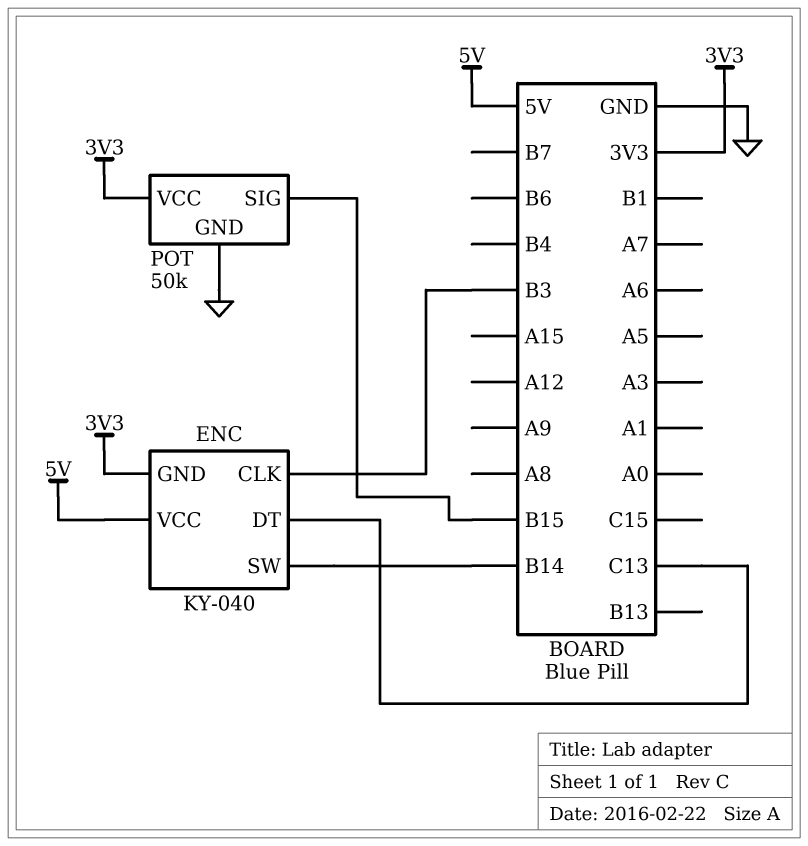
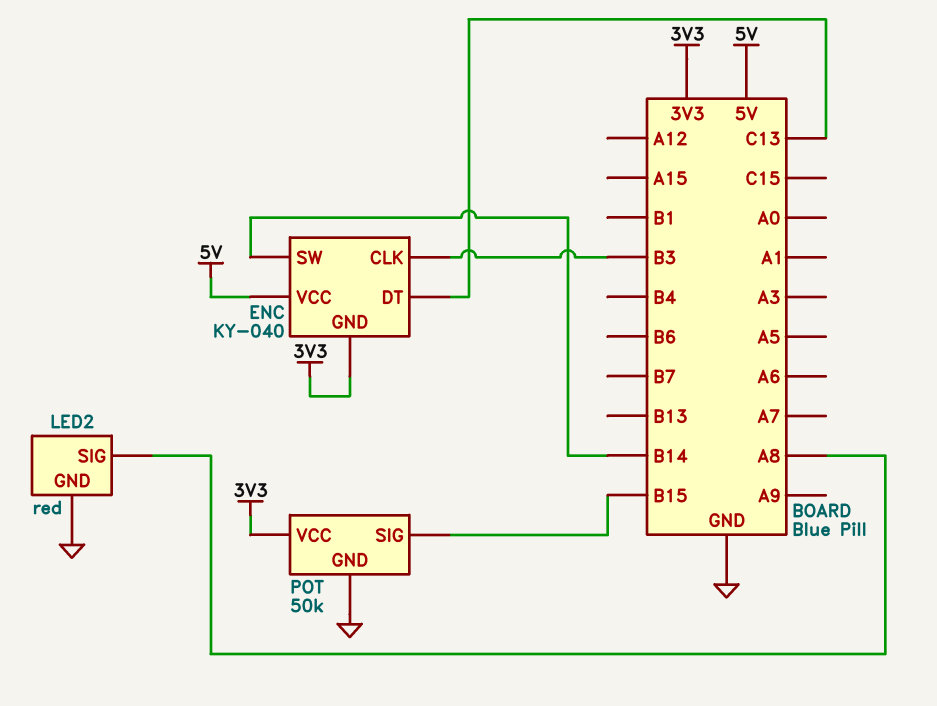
LED2: none -> red
LED2 pin GND: none -> GND
LED2 pin SIG: none -> A8

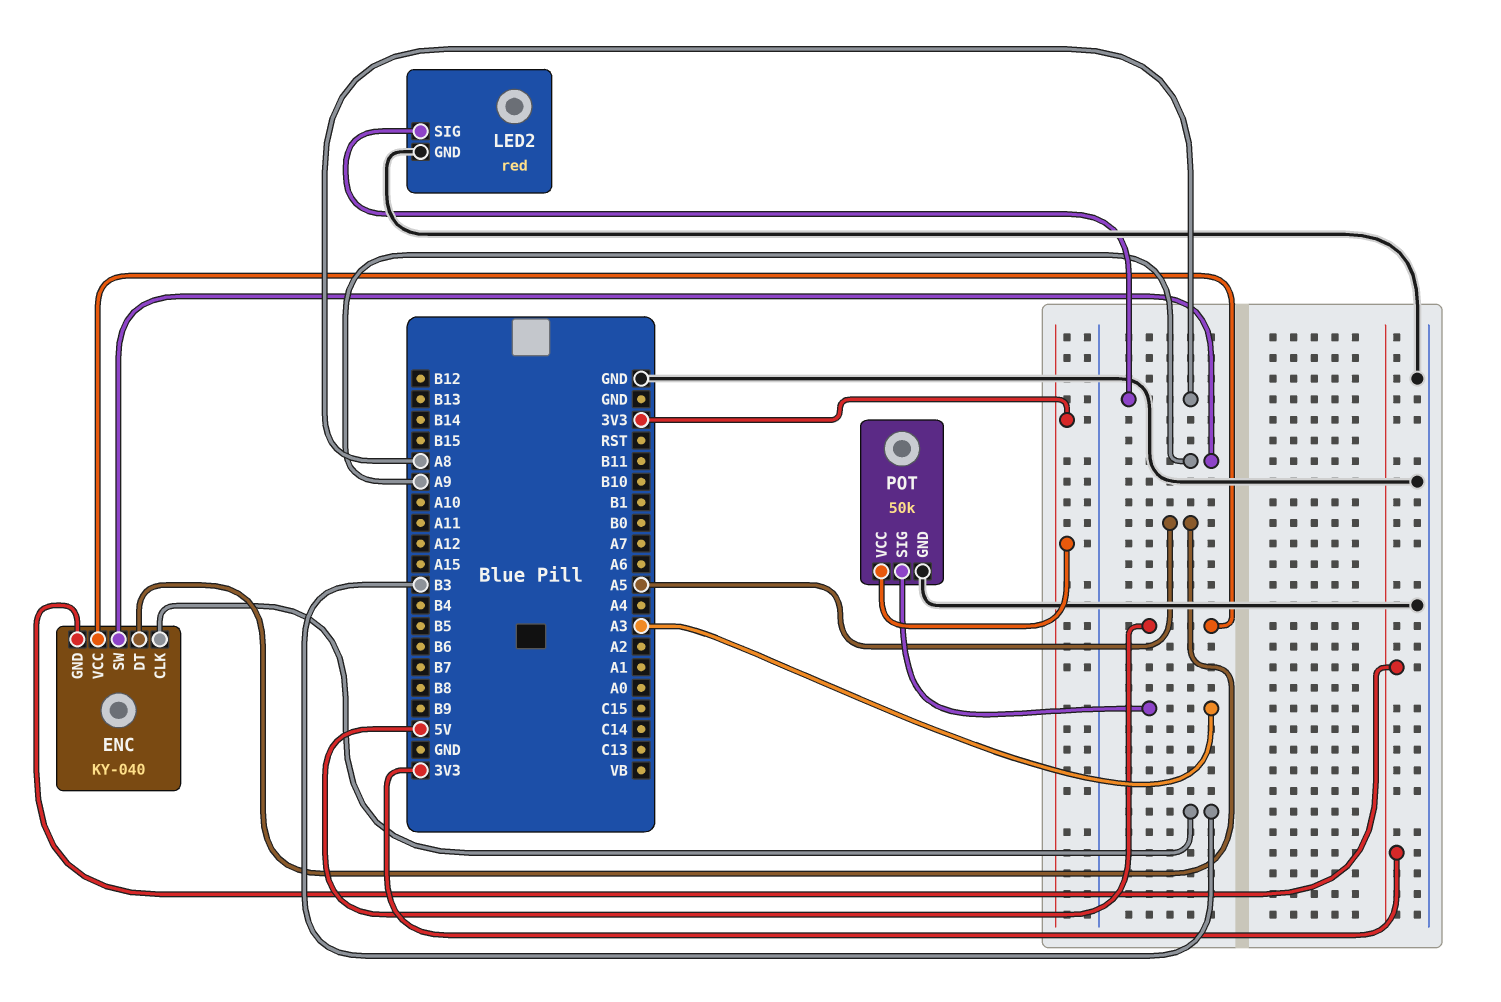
ENC pin DT: C13 -> A5
ENC pin SW: B14 -> A9
POT pin SIG: B15 -> A3

